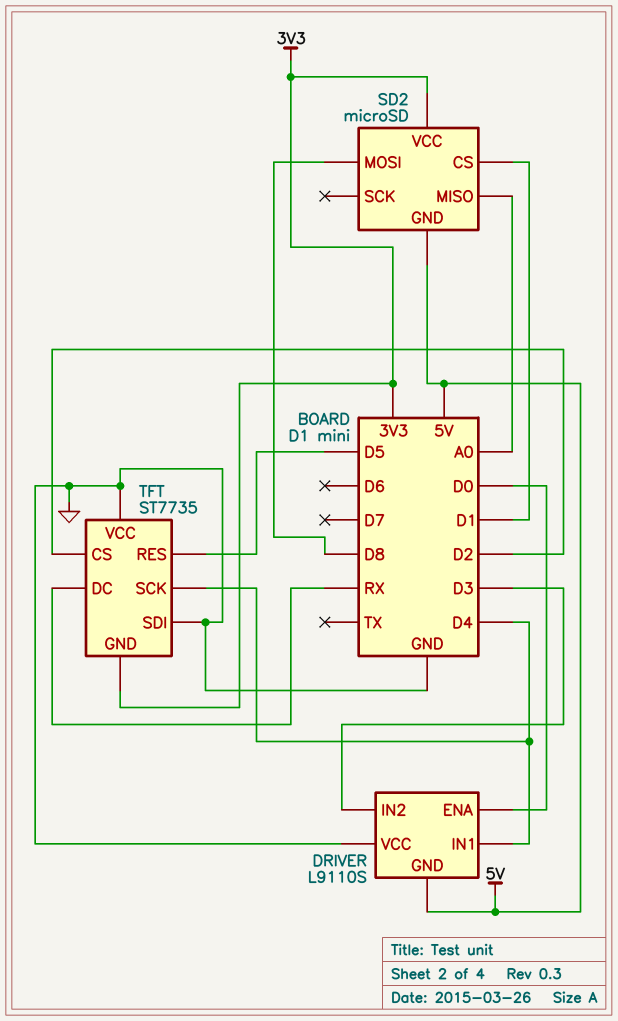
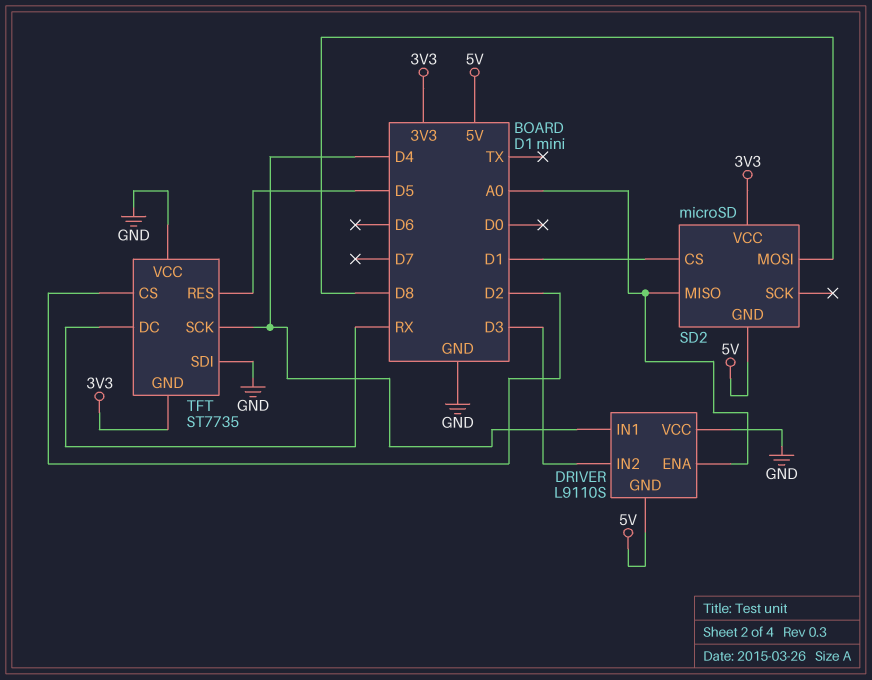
DRIVER pin ENA: D0 -> A0

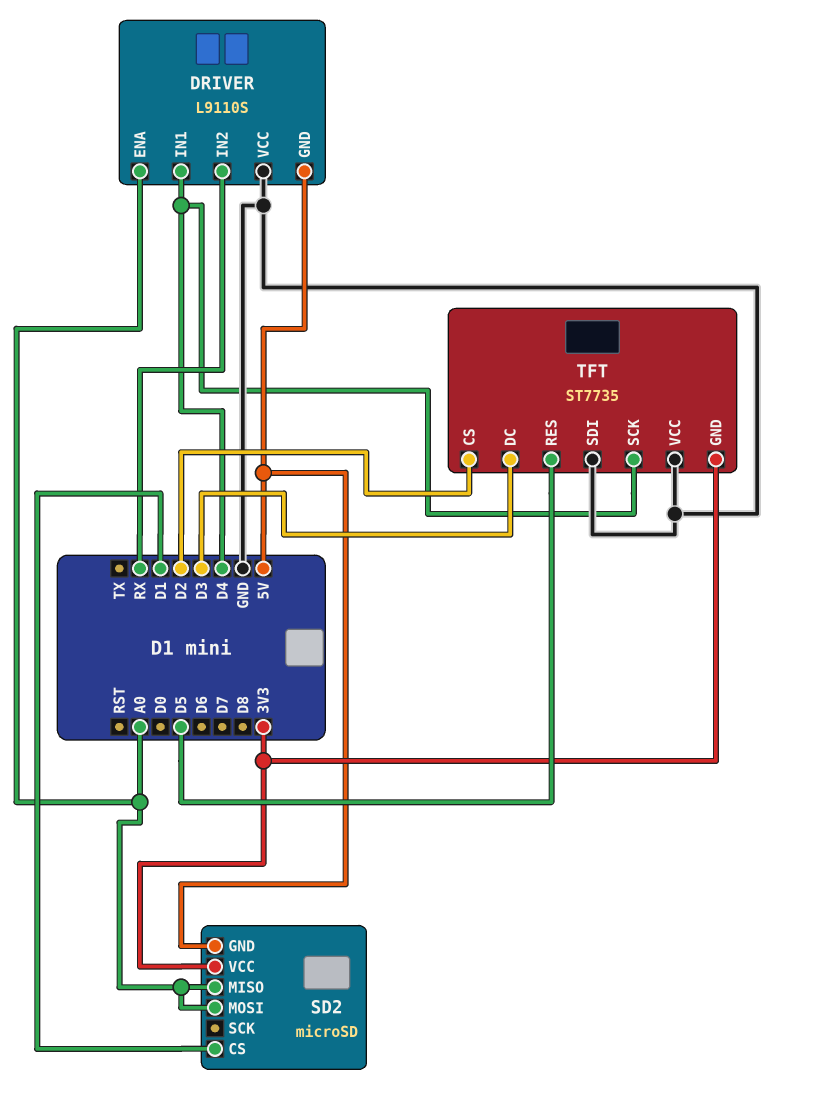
DRIVER pin IN2: D3 -> RX
SD2 pin MOSI: D8 -> A0
TFT pin DC: RX -> D3

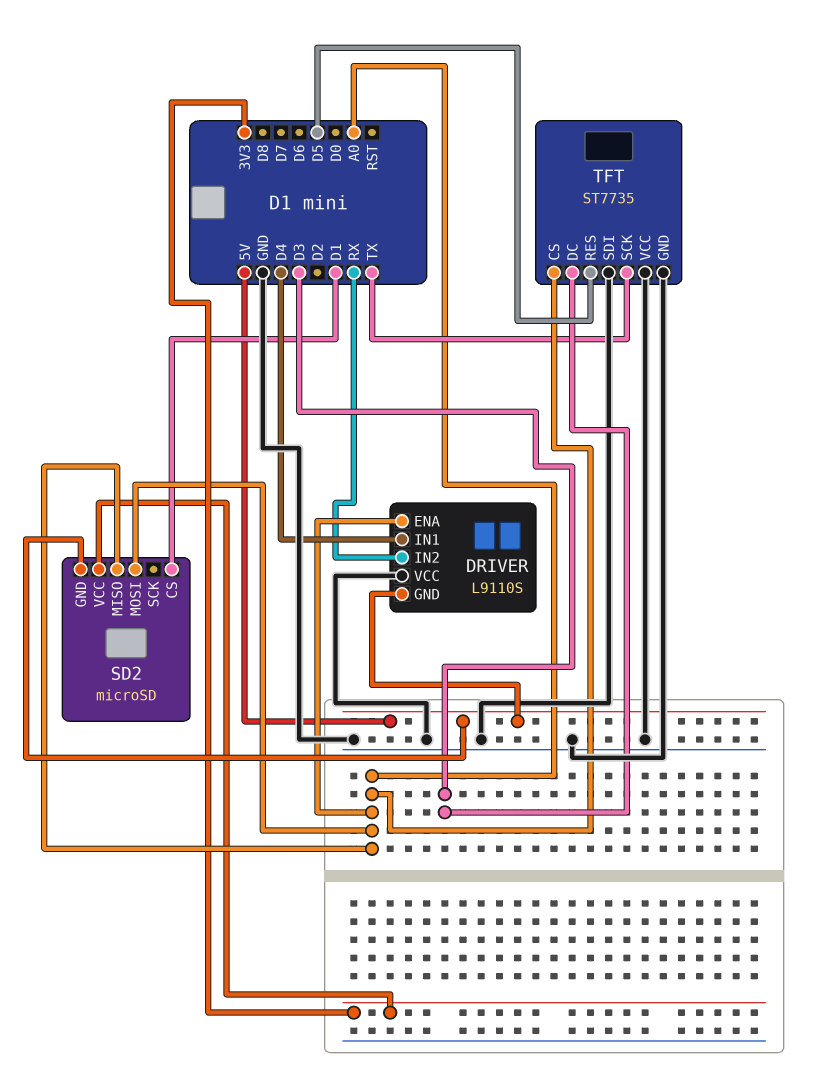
TFT pin CS: D2 -> A0
TFT pin GND: 3V3 -> GND
TFT pin SCK: D4 -> TX

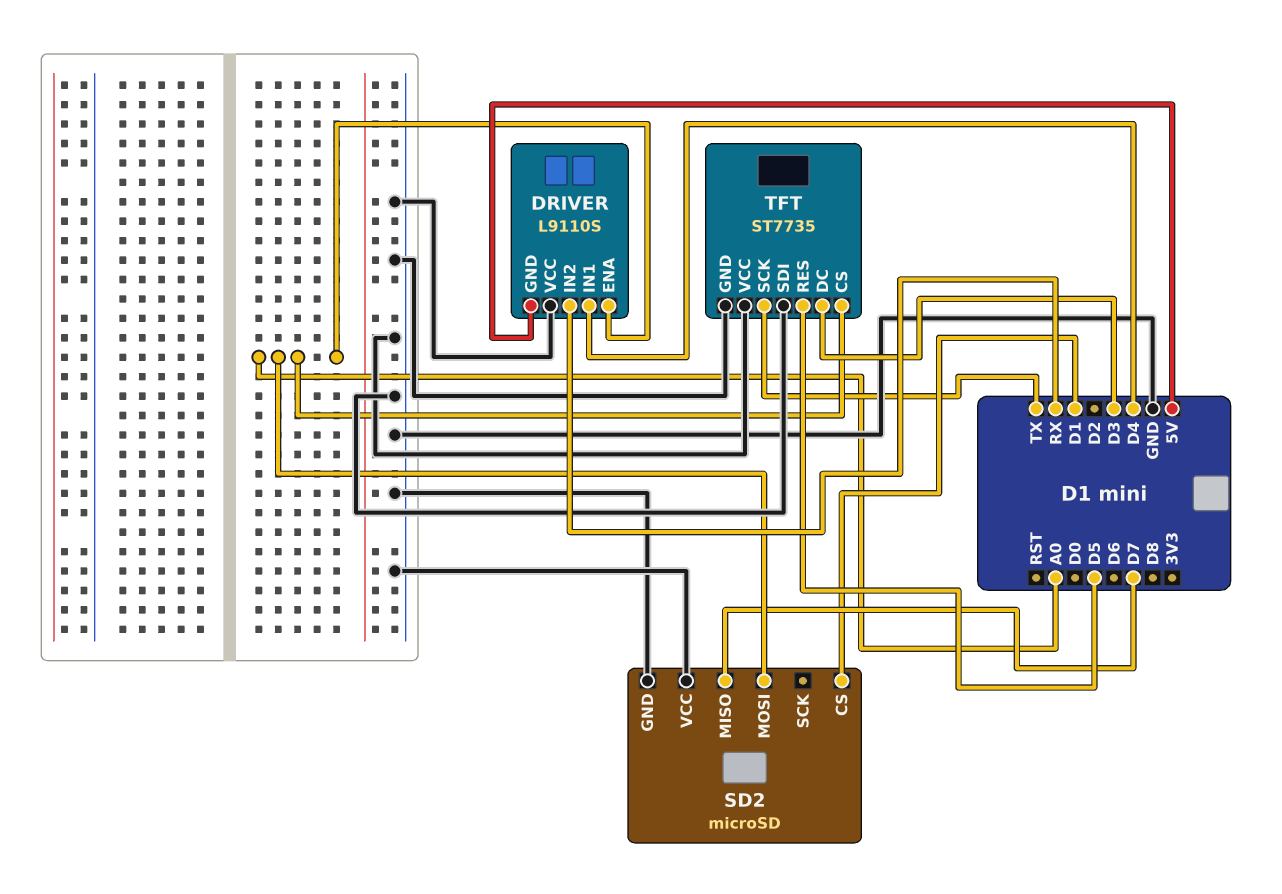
SD2 pin GND: 5V -> GND
SD2 pin MISO: A0 -> D7
SD2 pin VCC: 3V3 -> GND

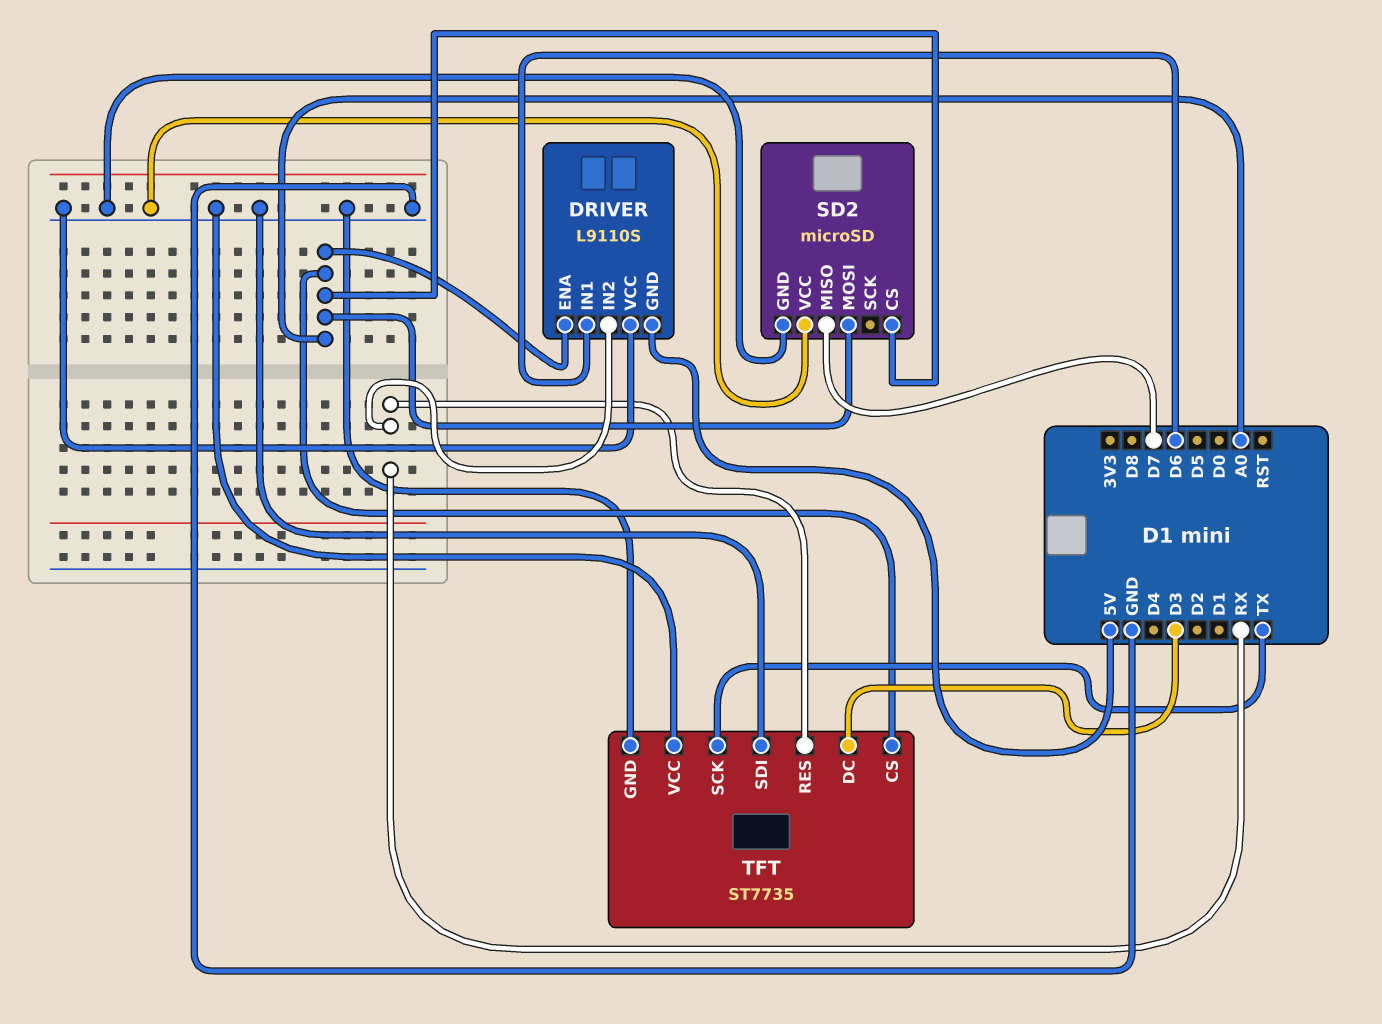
DRIVER pin IN1: D4 -> D6
SD2 pin CS: D1 -> A0
TFT pin RES: D5 -> RX

